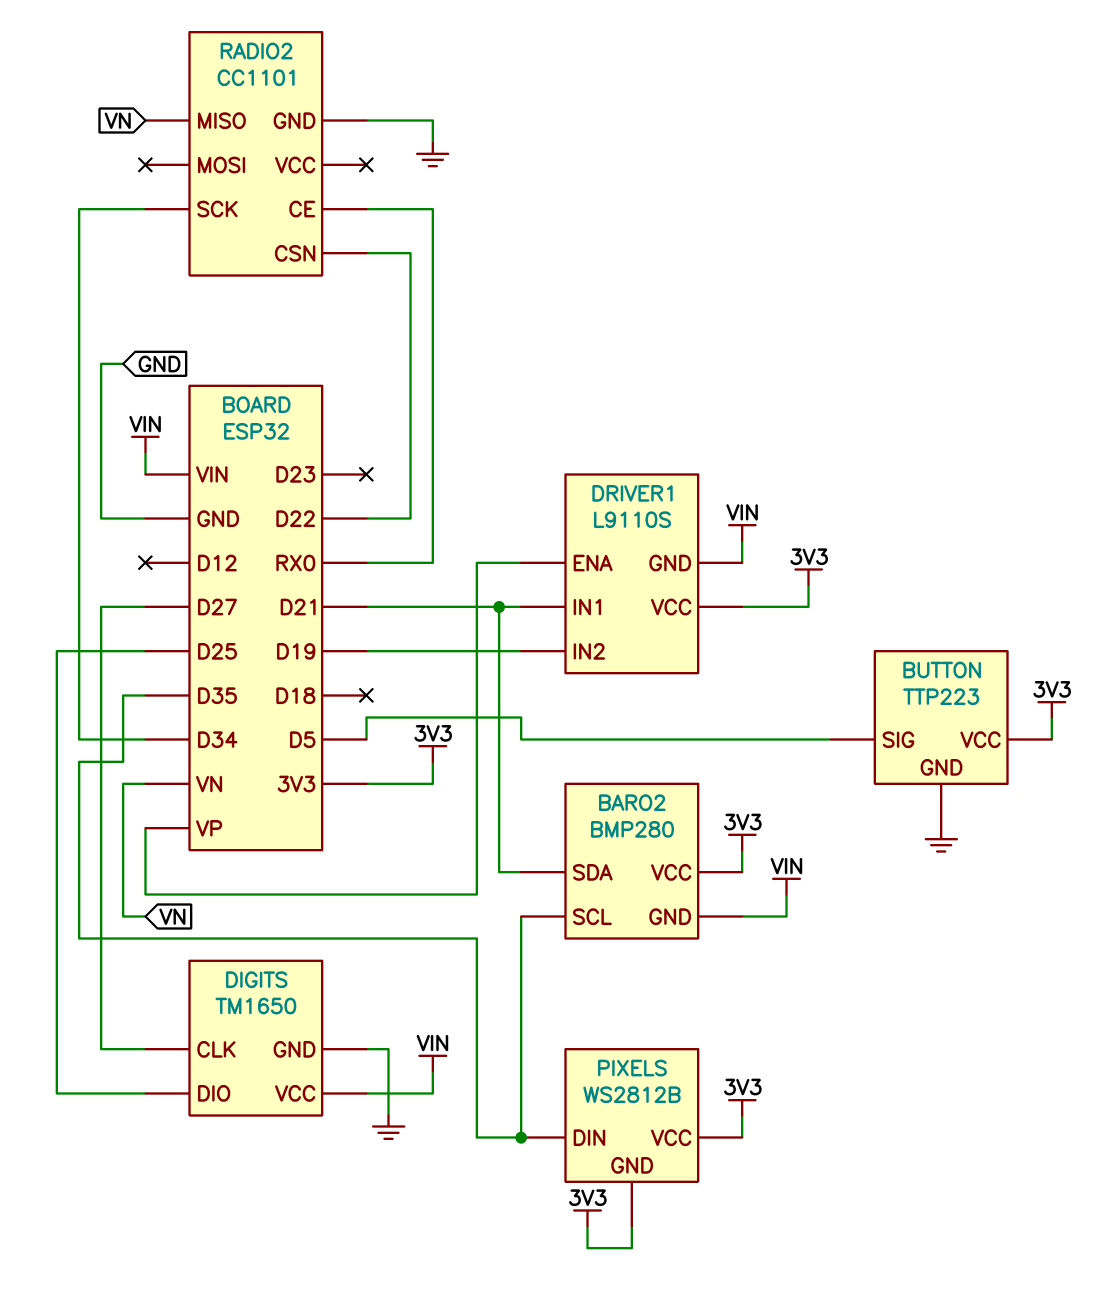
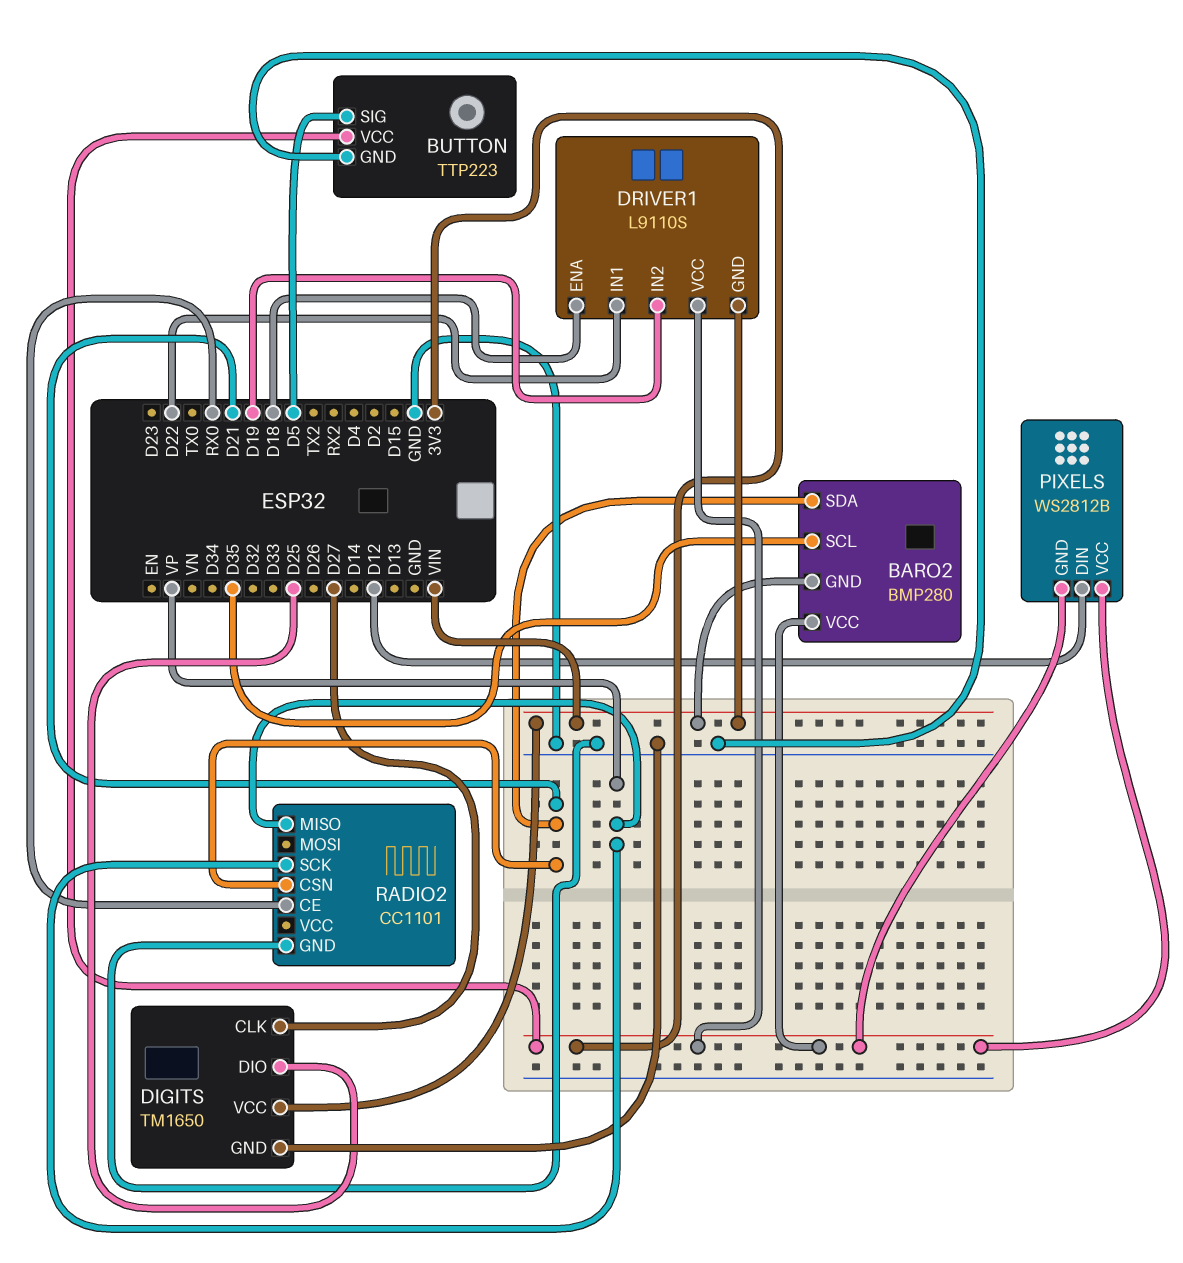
DRIVER1 pin ENA: VP -> D18
DRIVER1 pin IN1: D21 -> D22
PIXELS pin DIN: D35 -> D12
RADIO2 pin CSN: D22 -> D21
RADIO2 pin MISO: VN -> VP
RADIO2 pin SCK: D34 -> VP

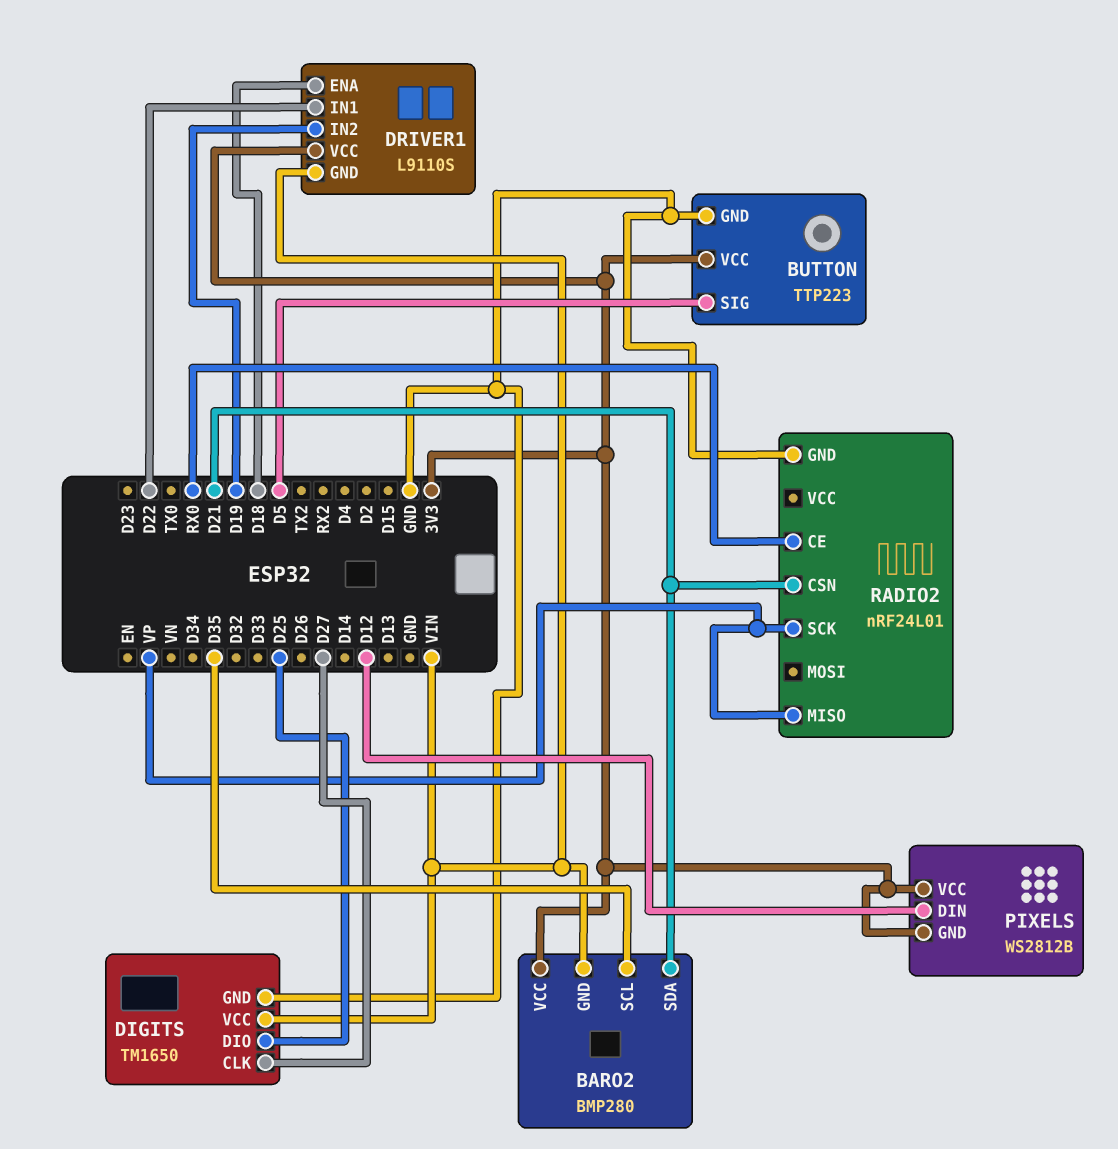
RADIO2: CC1101 -> nRF24L01

